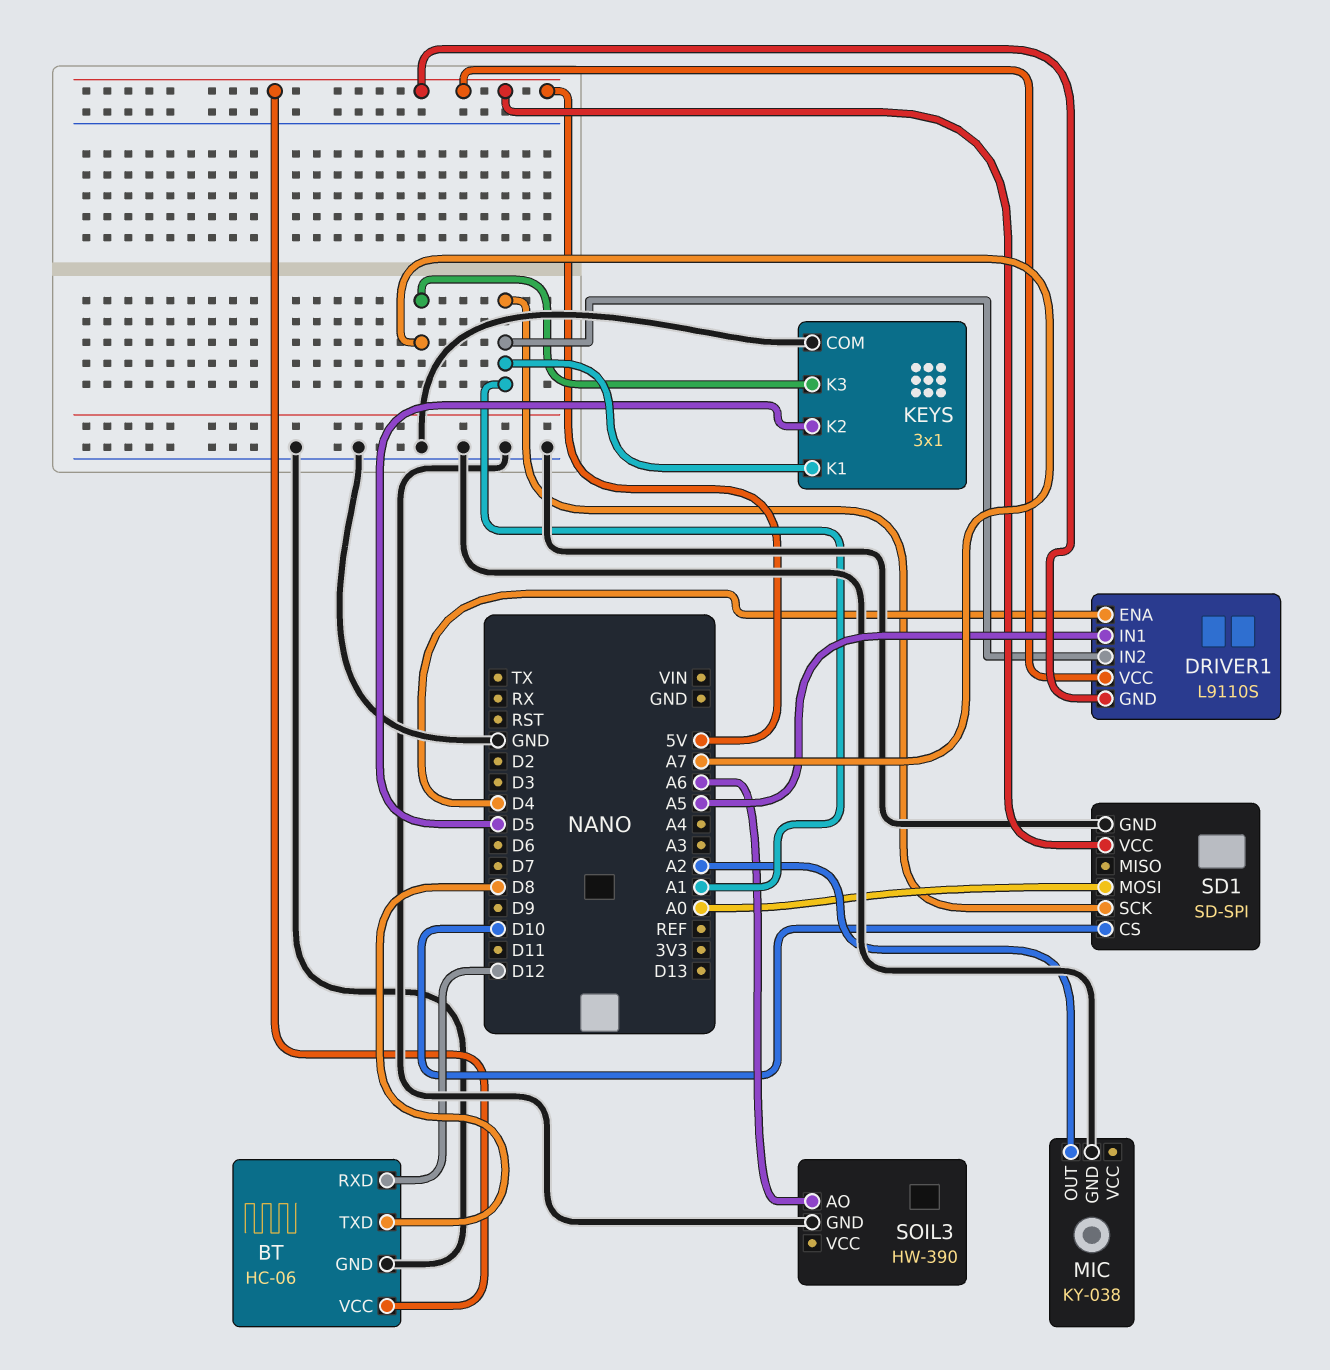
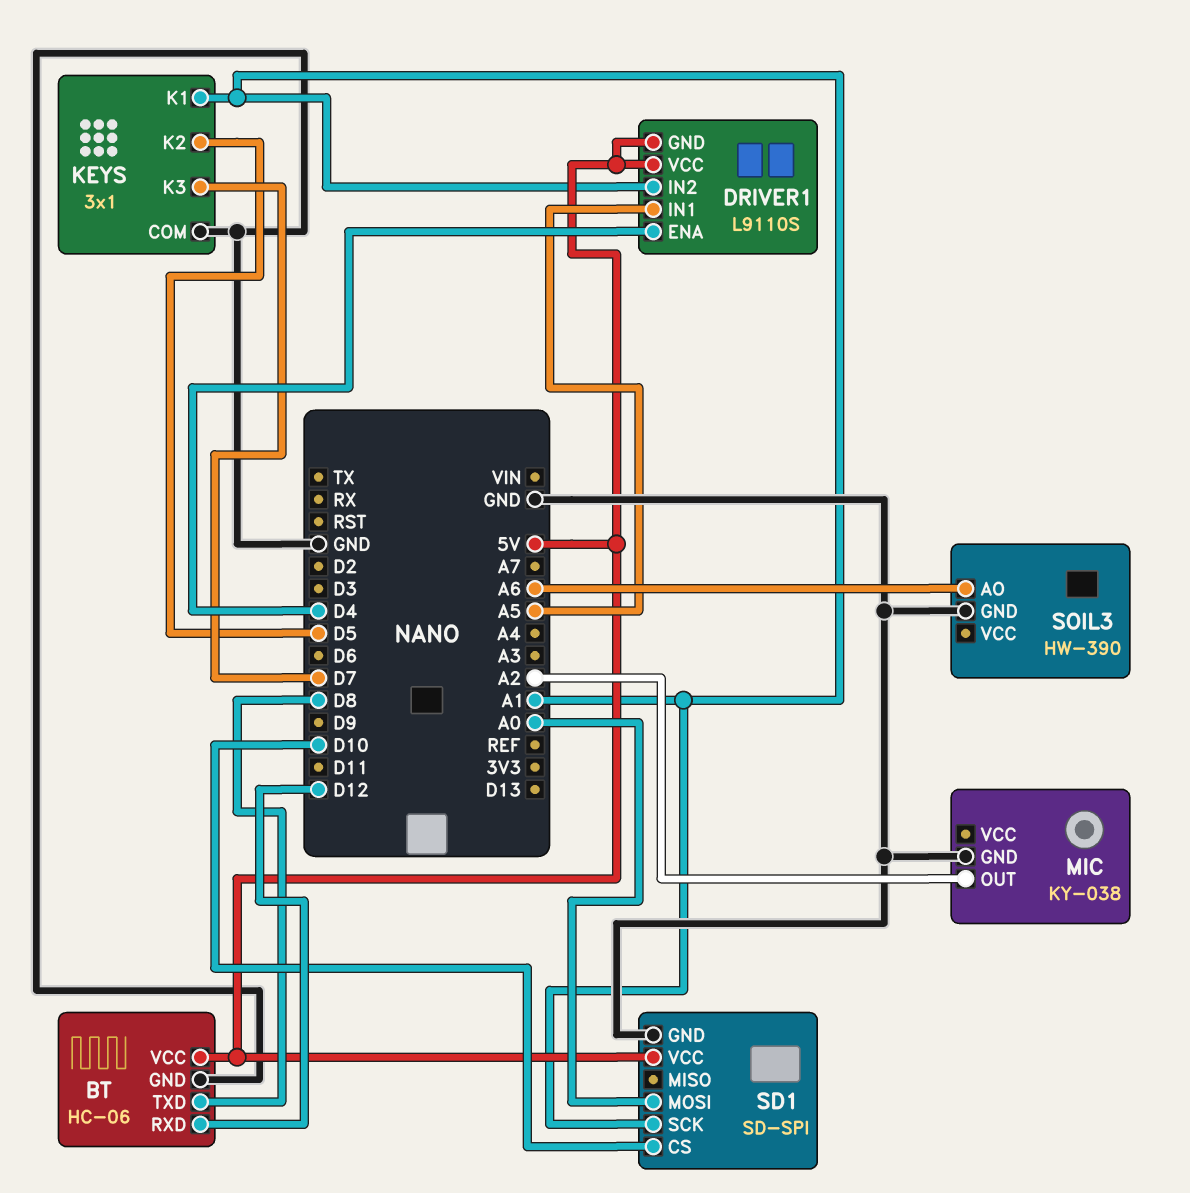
KEYS pin K3: A7 -> D7

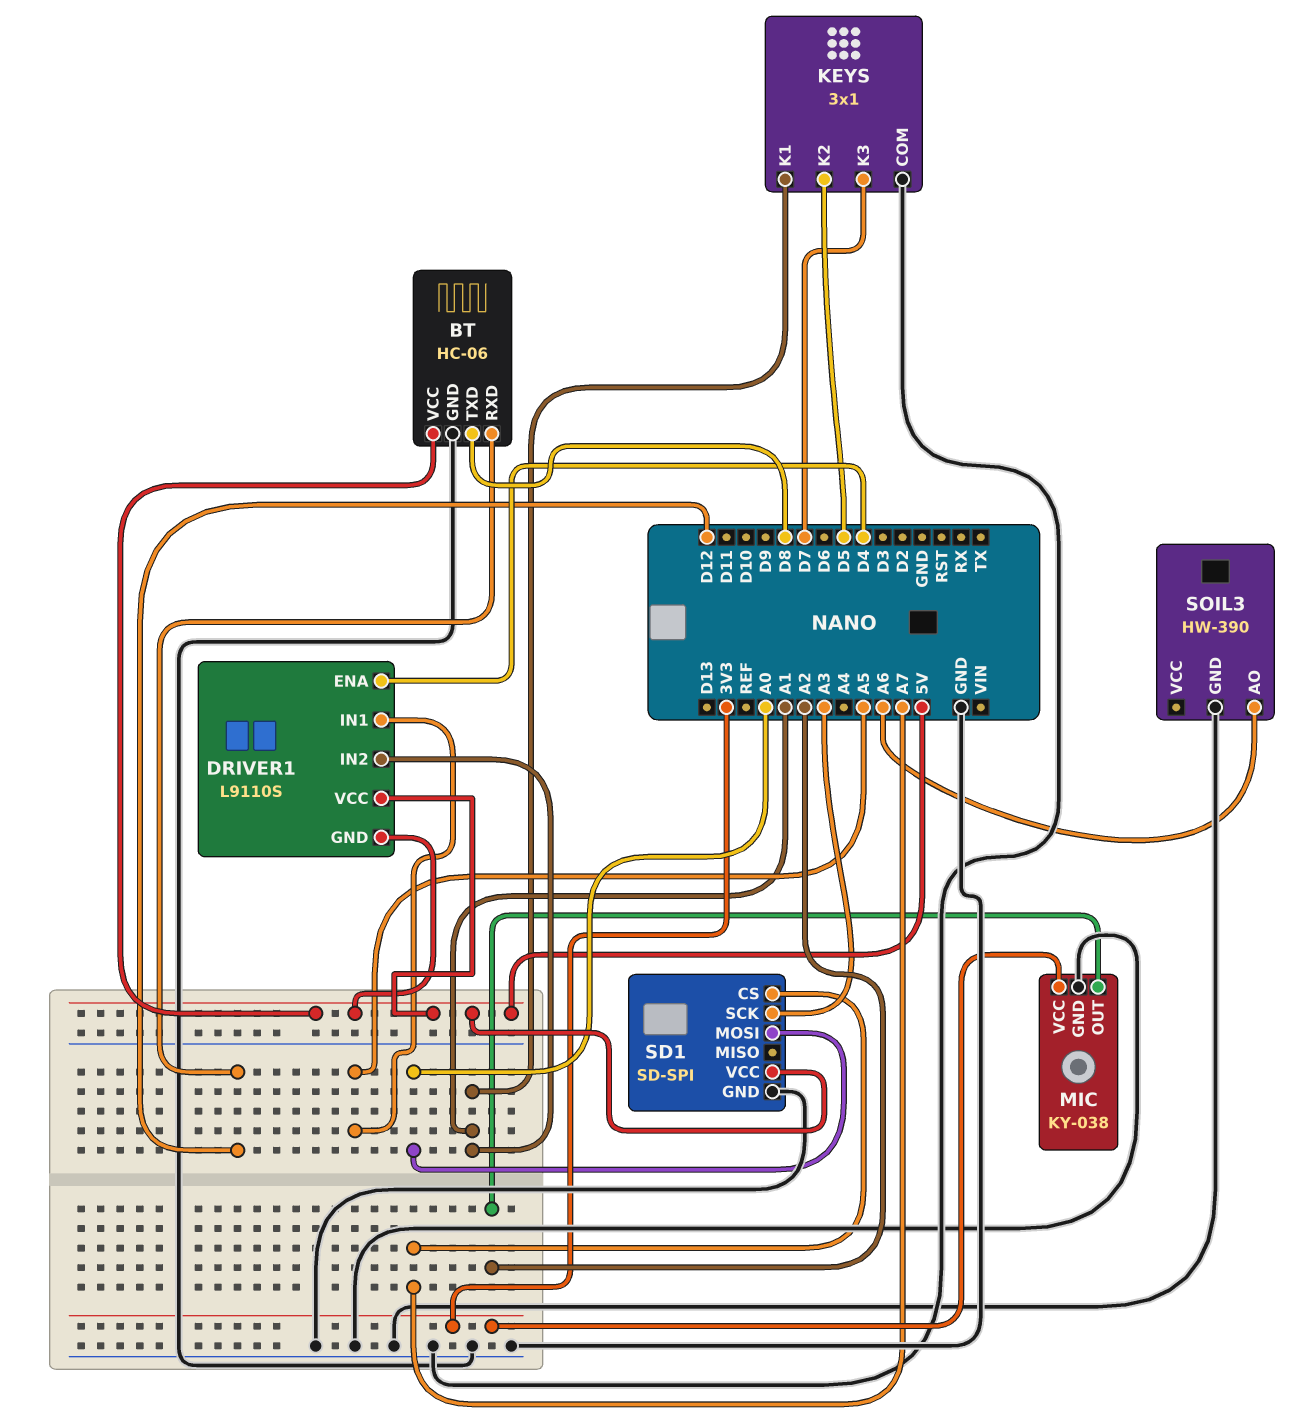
MIC pin VCC: none -> 3V3
SD1 pin CS: D10 -> A7
SD1 pin SCK: A1 -> A3

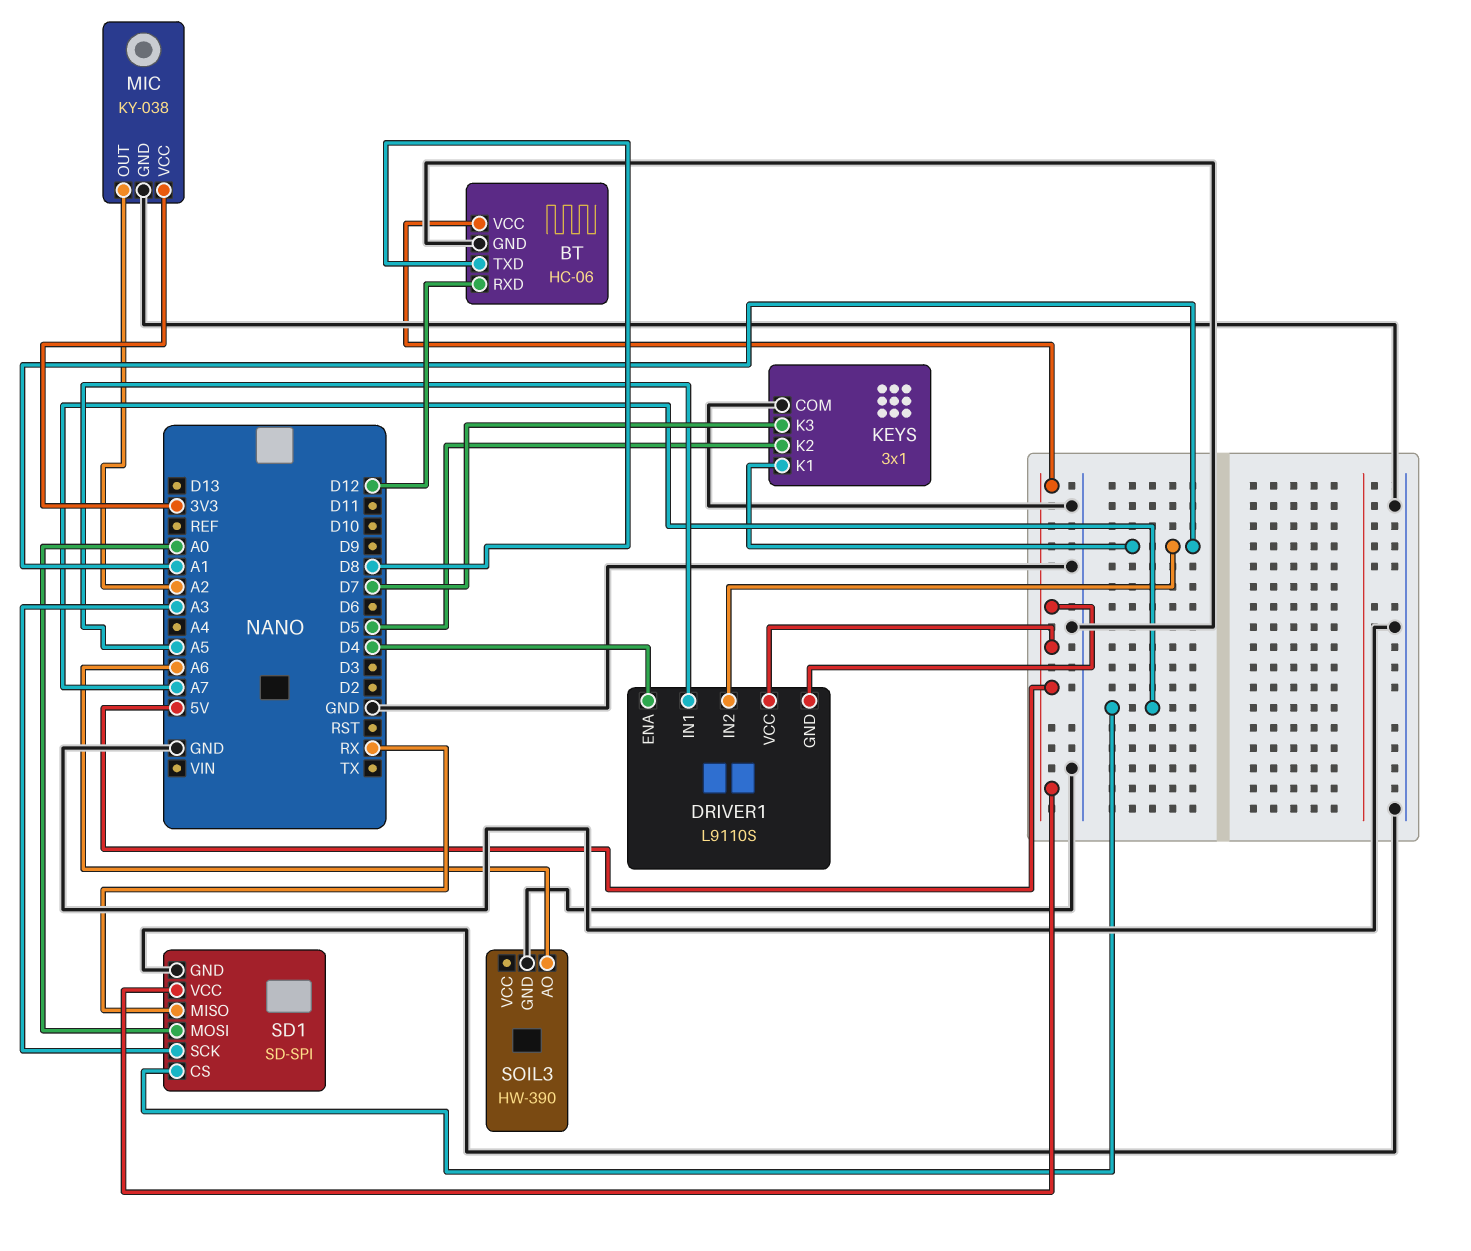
SD1 pin MISO: none -> RX

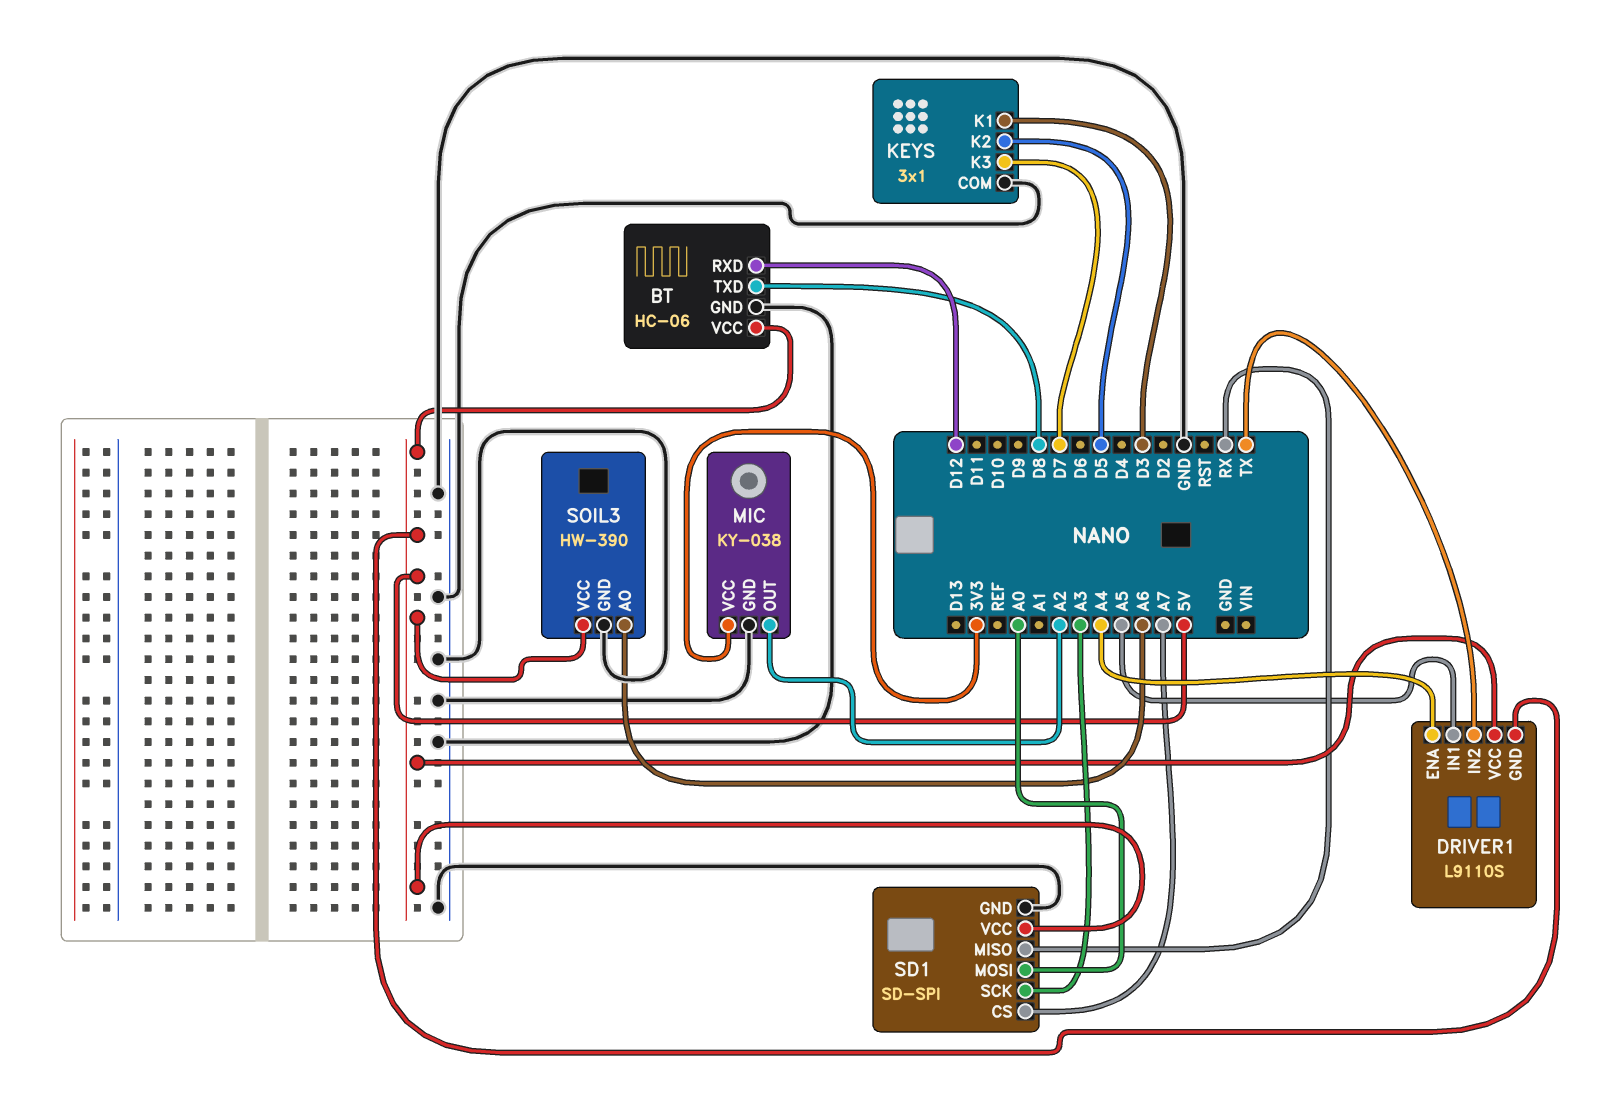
DRIVER1 pin ENA: D4 -> A4
DRIVER1 pin IN2: A1 -> TX
KEYS pin K1: A1 -> D3
SOIL3 pin VCC: none -> 5V

